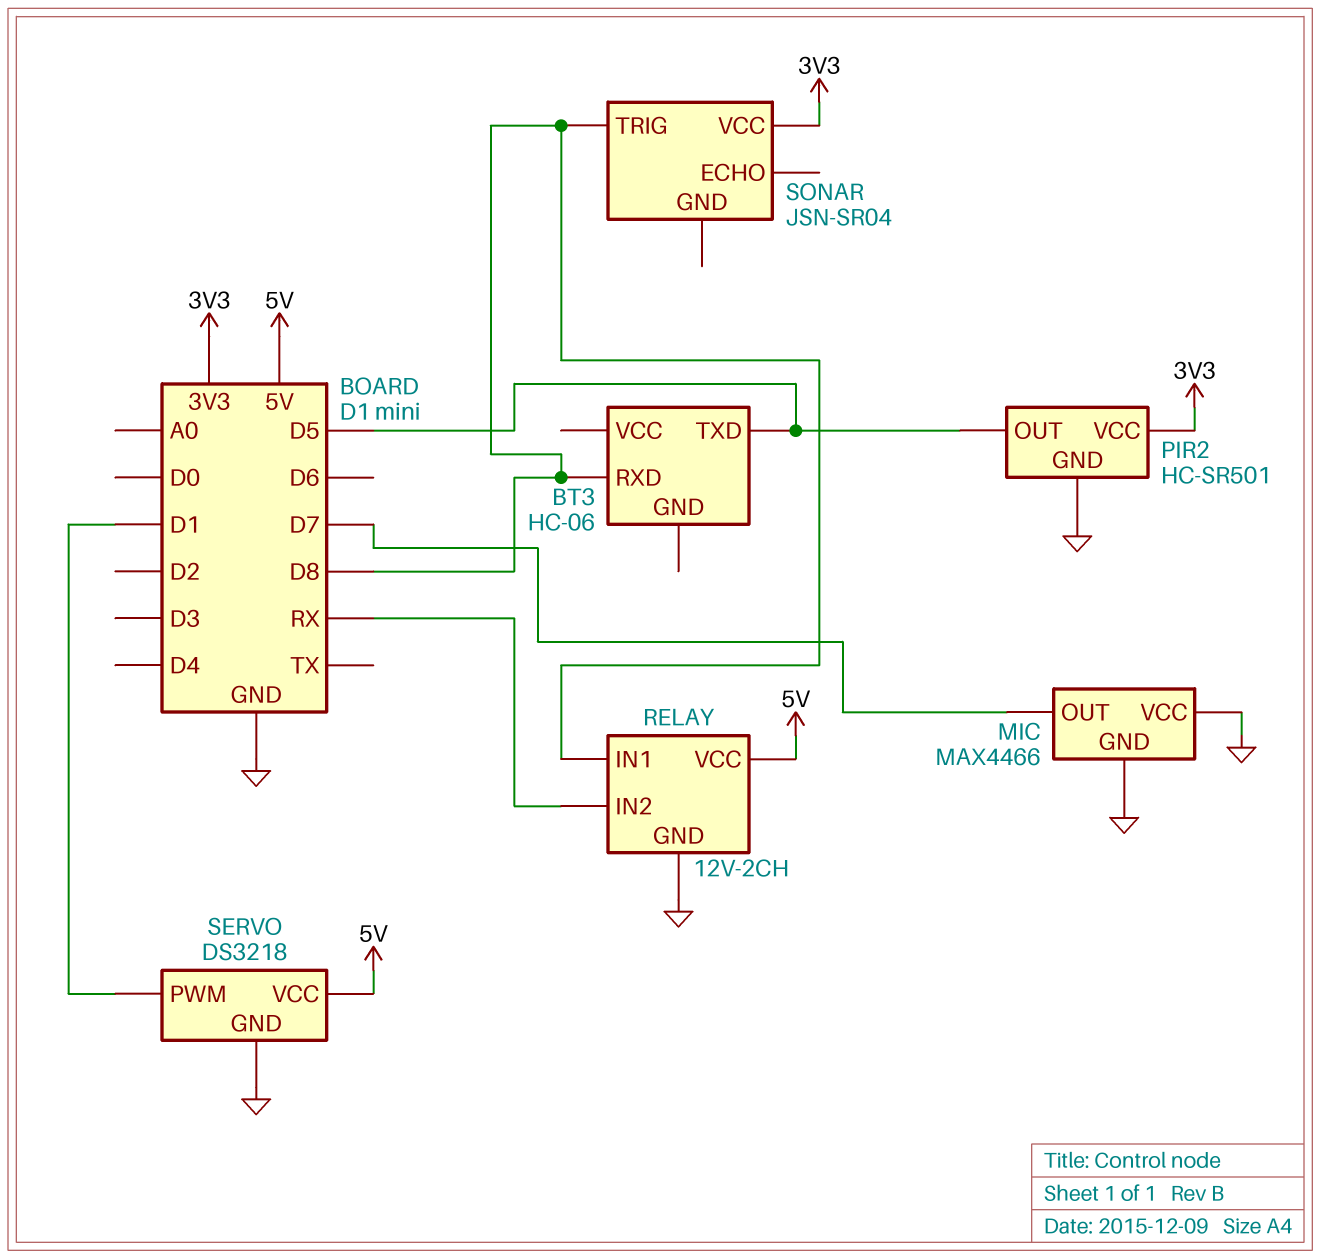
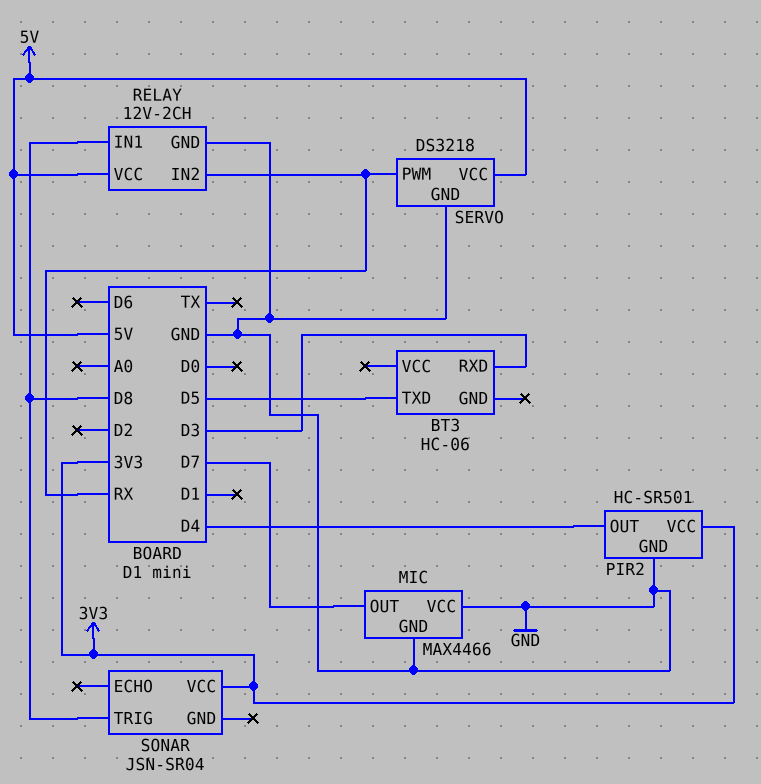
BT3 pin RXD: D8 -> D3
PIR2 pin OUT: D5 -> D4
SERVO pin PWM: D1 -> RX

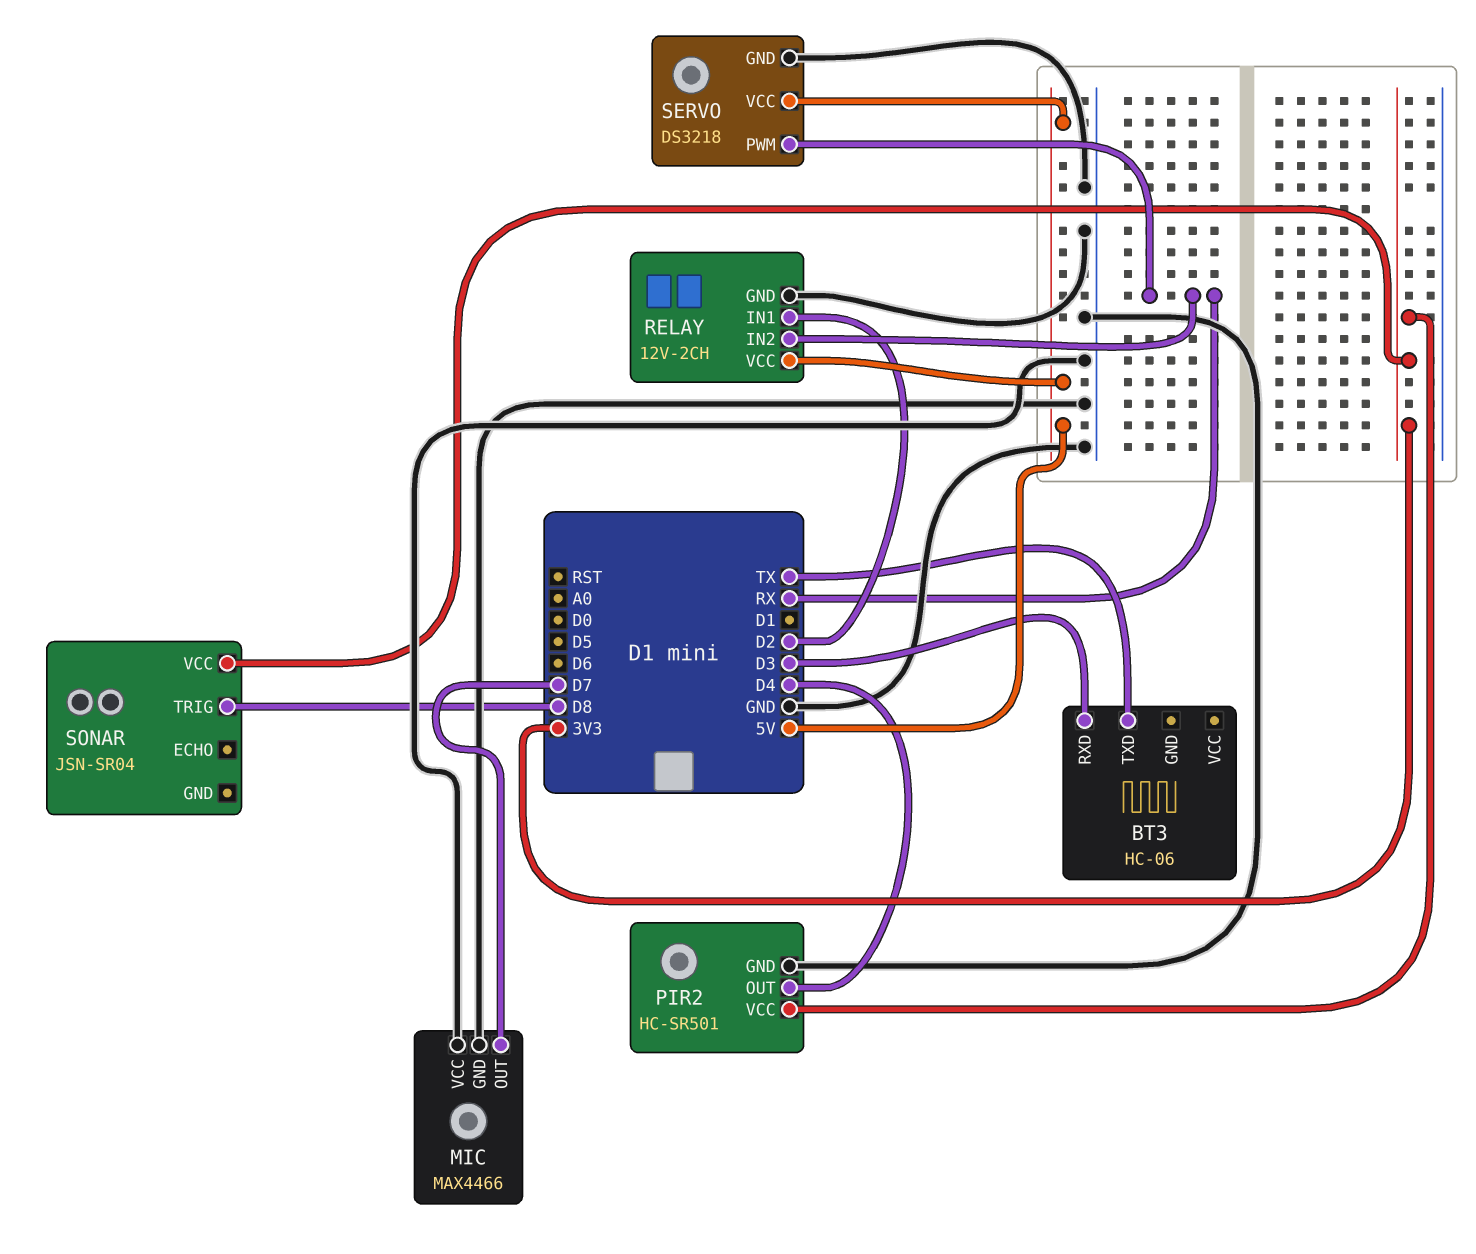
BT3 pin TXD: D5 -> TX
RELAY pin IN1: D8 -> D2

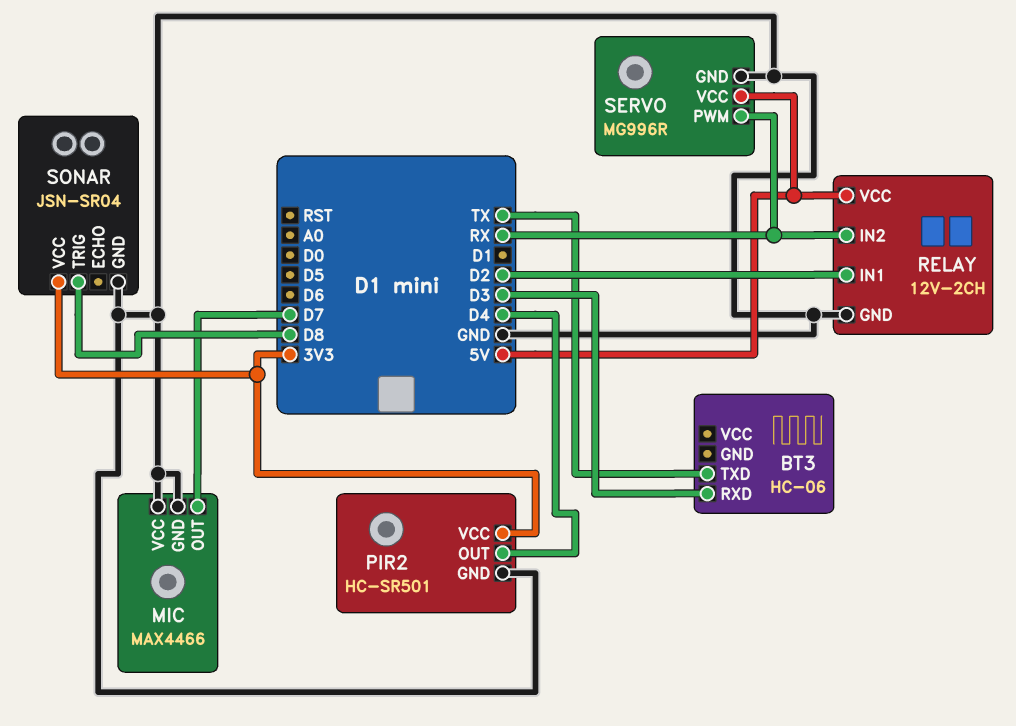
SERVO: DS3218 -> MG996R
SONAR pin GND: none -> GND

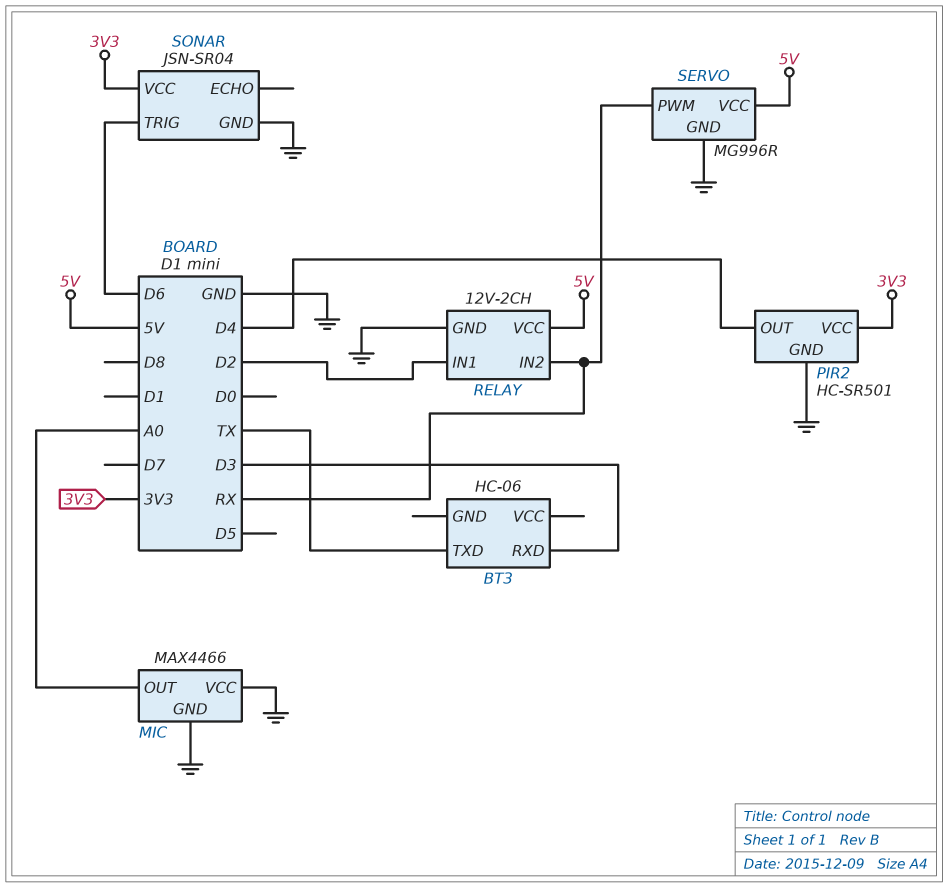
MIC pin OUT: D7 -> A0
SONAR pin TRIG: D8 -> D6

